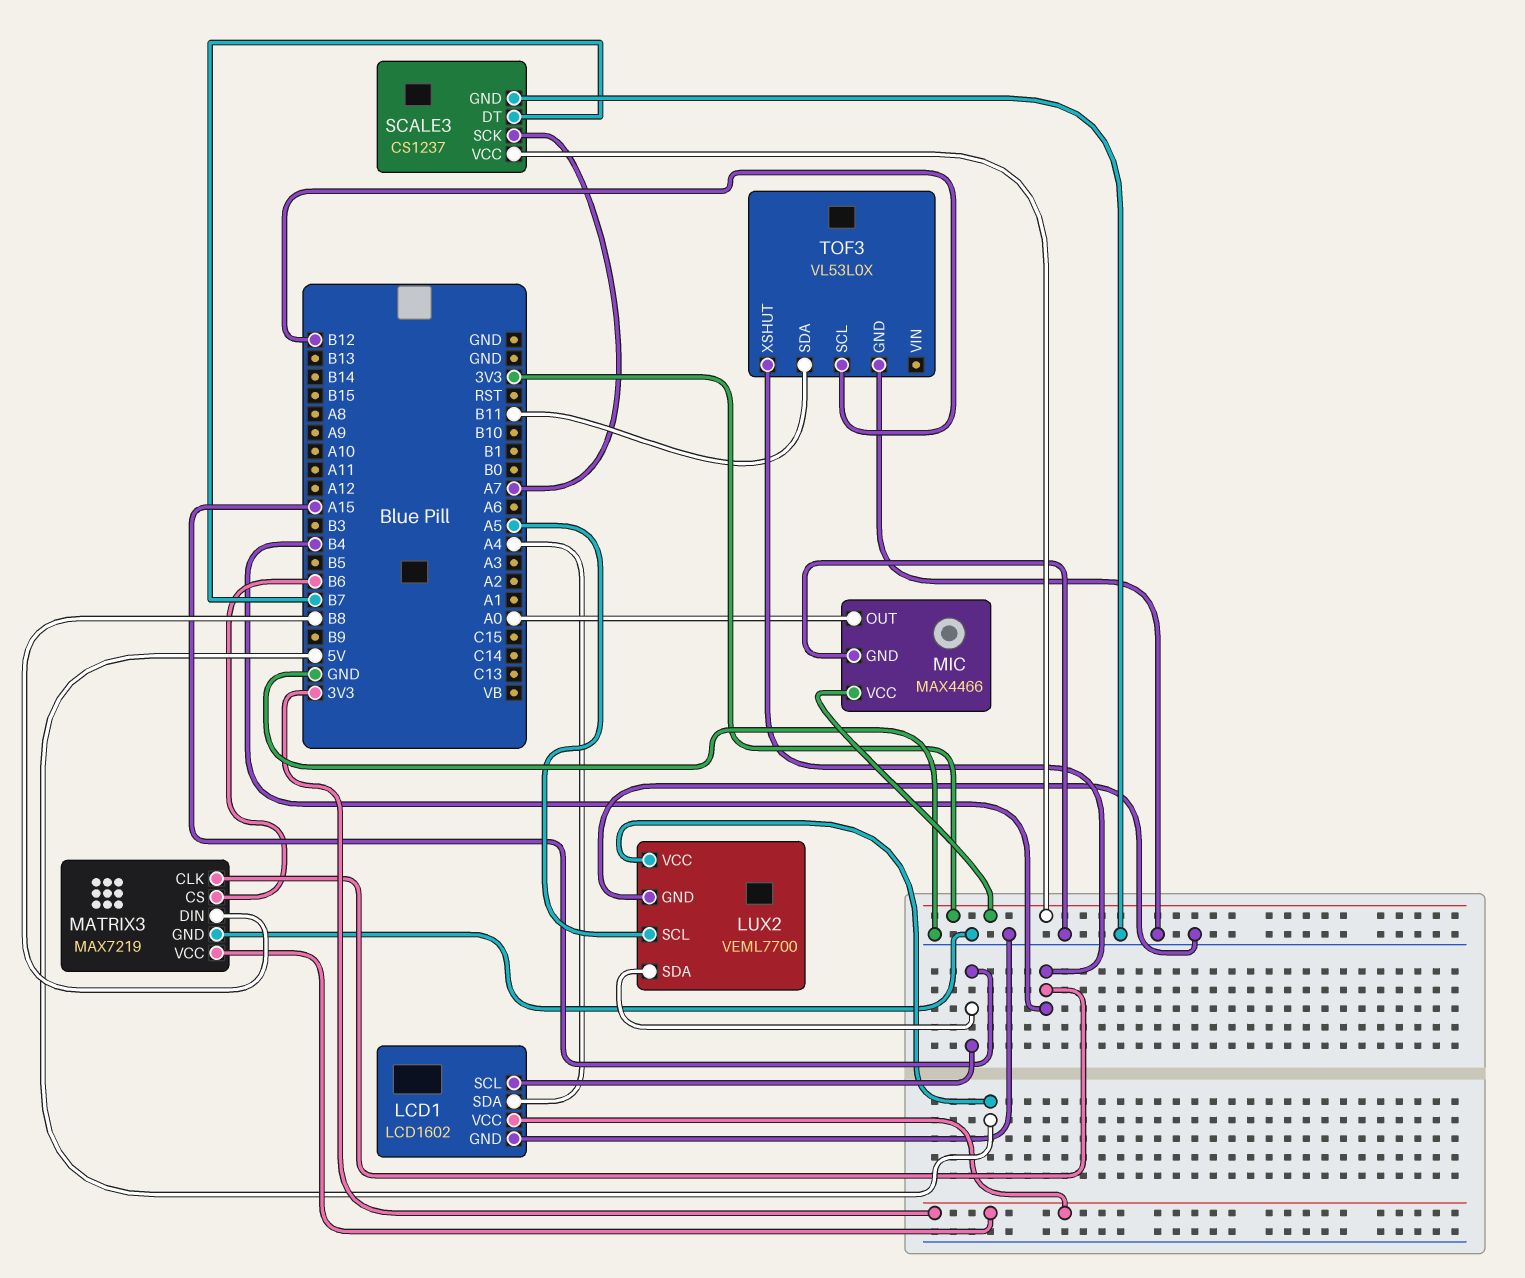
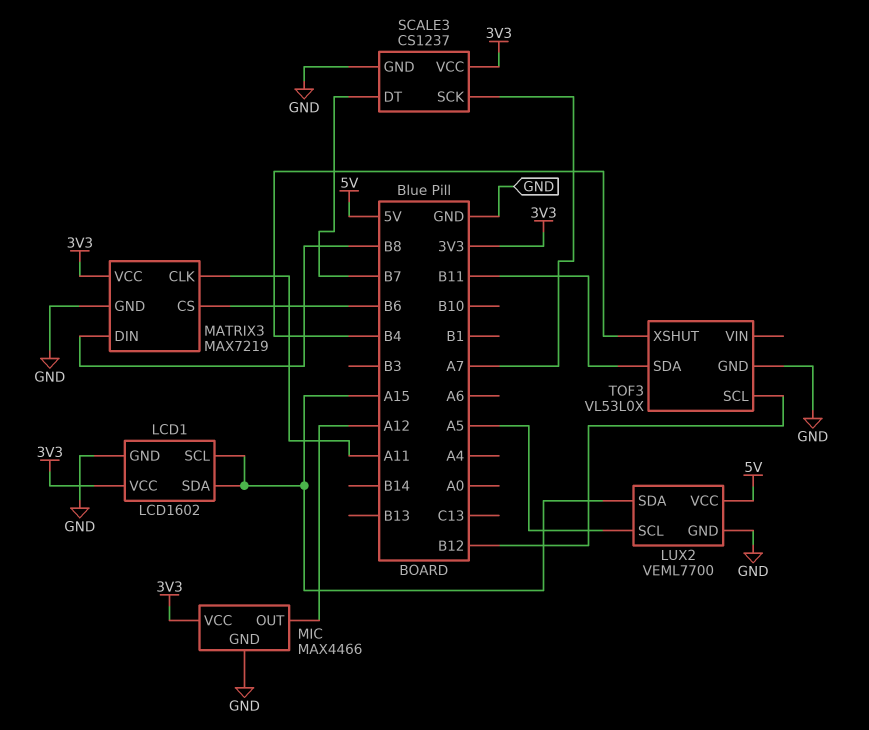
LCD1 pin SDA: A4 -> A15
MATRIX3 pin CLK: B4 -> A11
MIC pin OUT: A0 -> A12

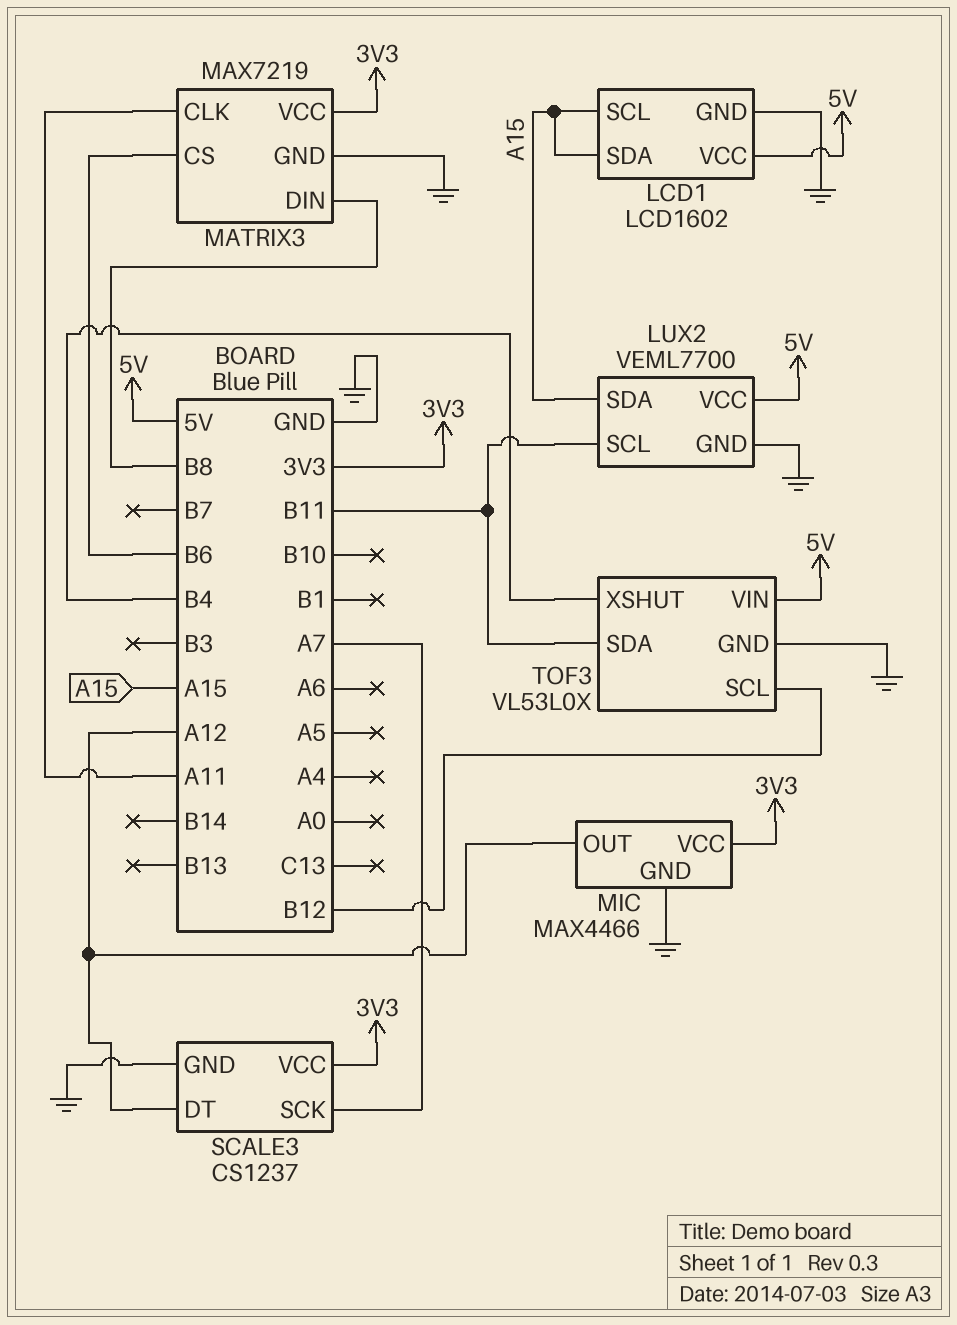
LCD1 pin VCC: 3V3 -> 5V
LUX2 pin SCL: A5 -> B11
SCALE3 pin DT: B7 -> A12
TOF3 pin VIN: none -> 5V

